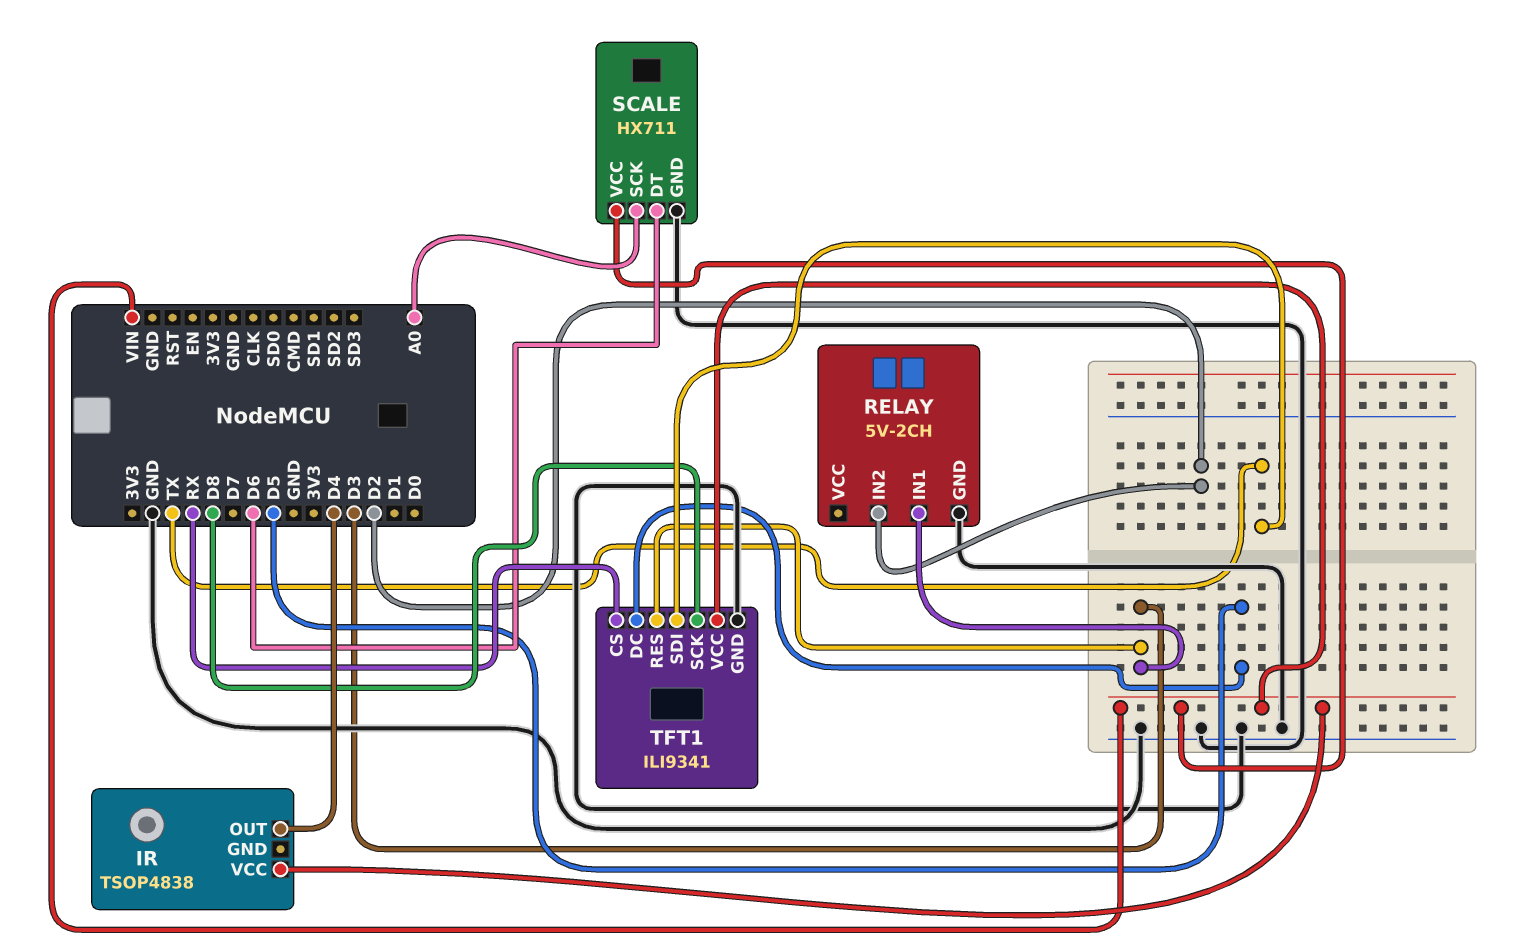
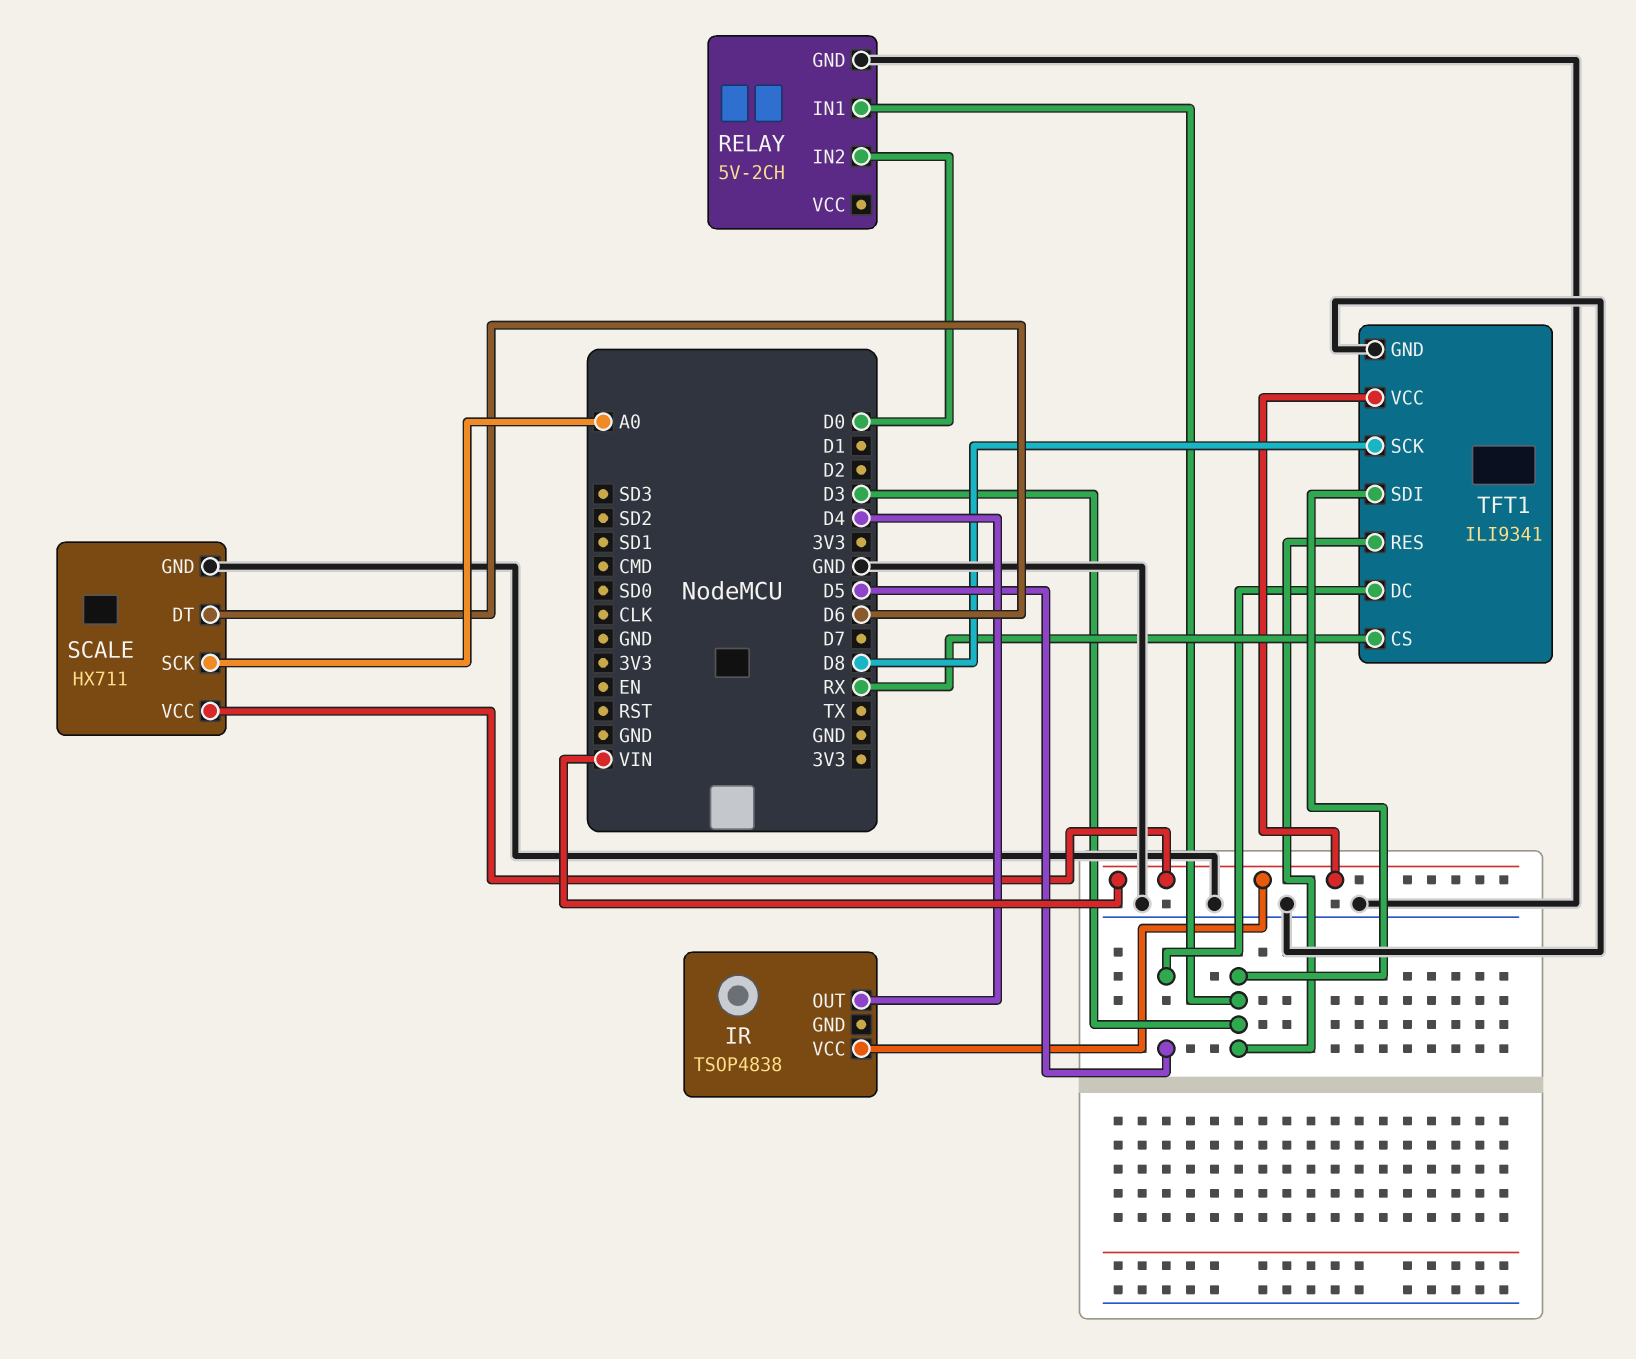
RELAY pin IN2: D2 -> D0
TFT1 pin SDI: TX -> D3

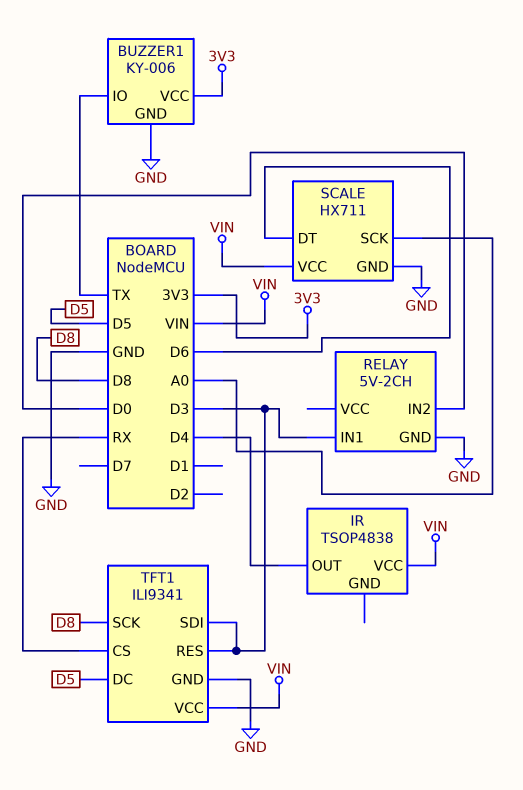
BUZZER1: none -> KY-006
BUZZER1 pin GND: none -> GND
BUZZER1 pin IO: none -> TX
BUZZER1 pin VCC: none -> 3V3

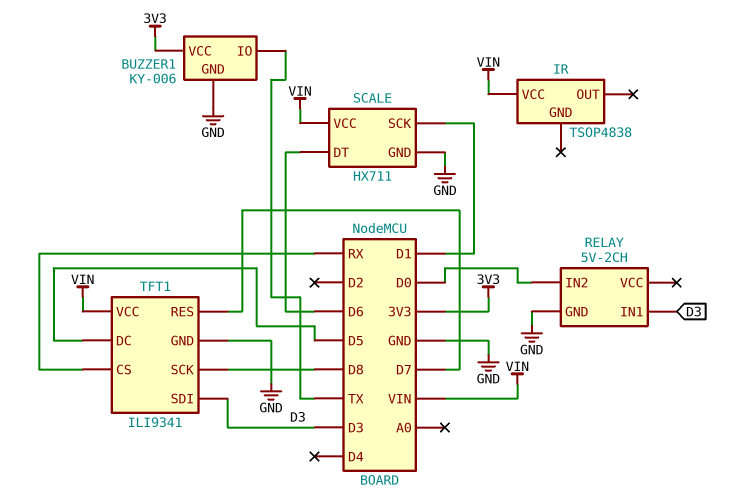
IR pin OUT: D4 -> none
SCALE pin SCK: A0 -> D1
TFT1 pin RES: D3 -> D7

